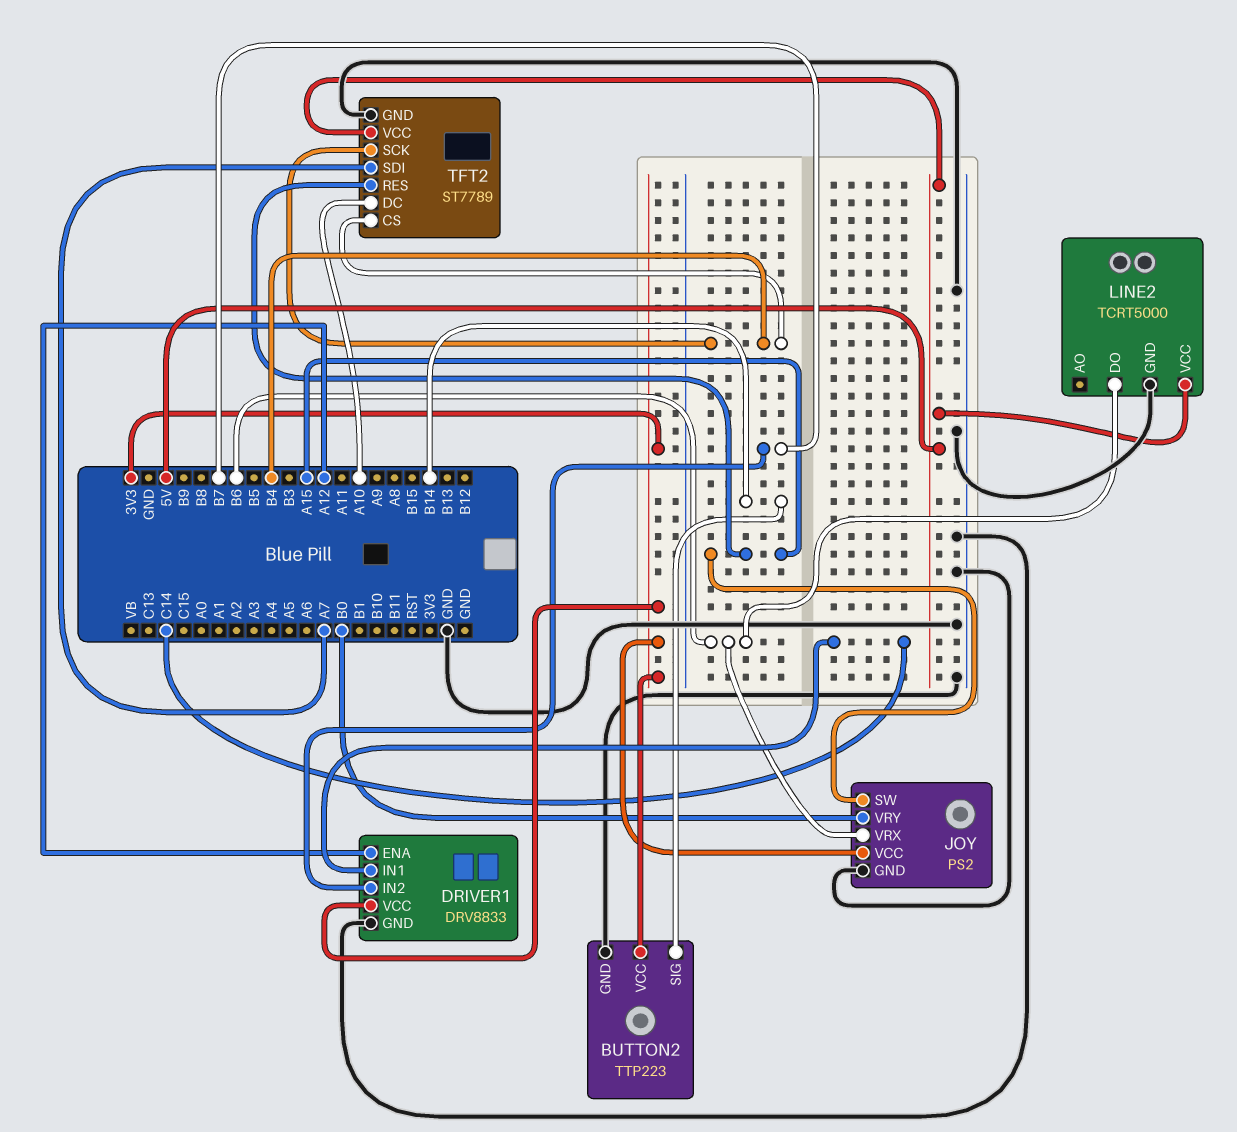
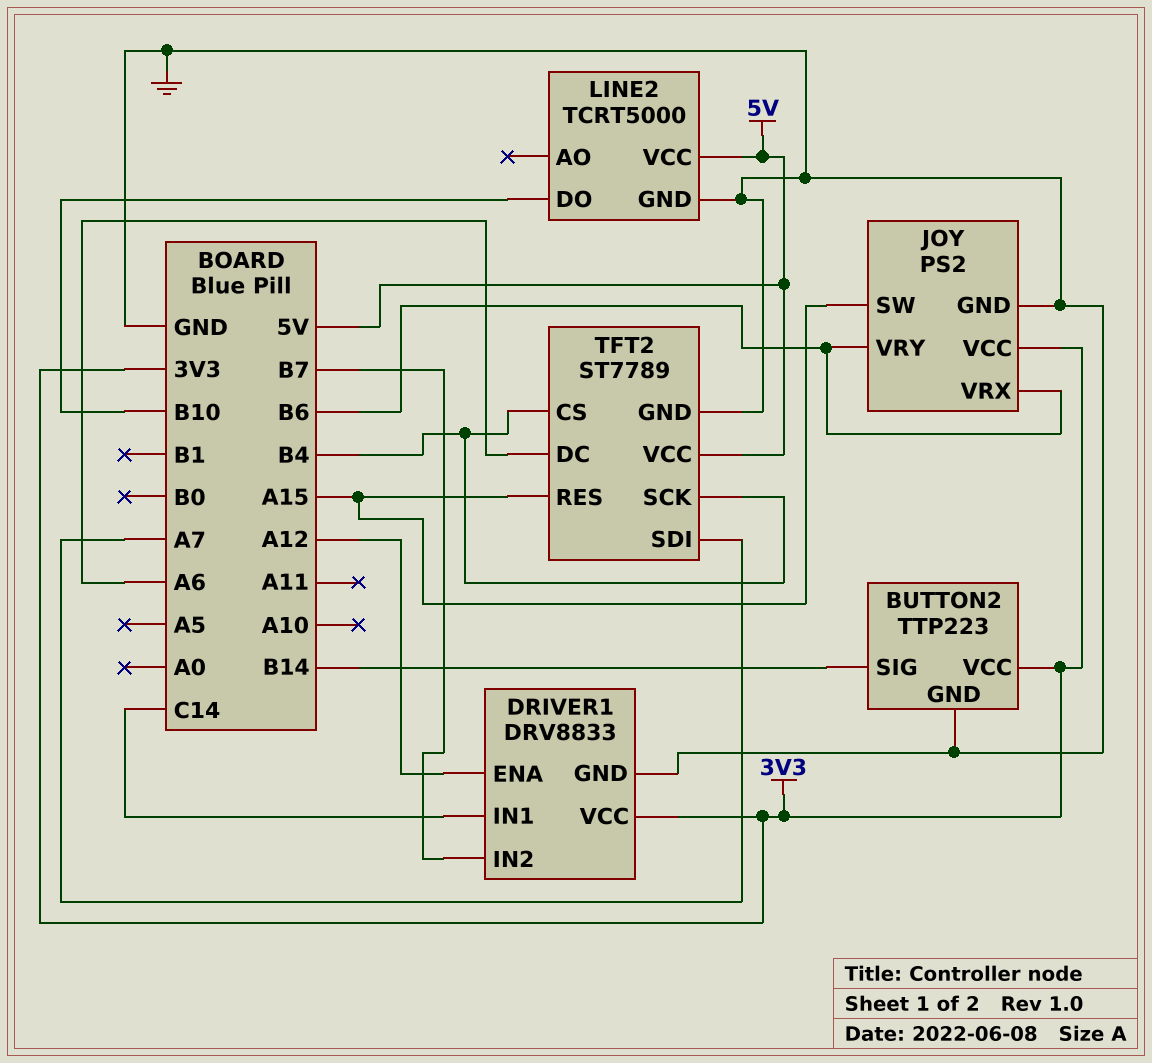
JOY pin VRY: B0 -> B6
LINE2 pin DO: B6 -> B10
TFT2 pin DC: A10 -> A6

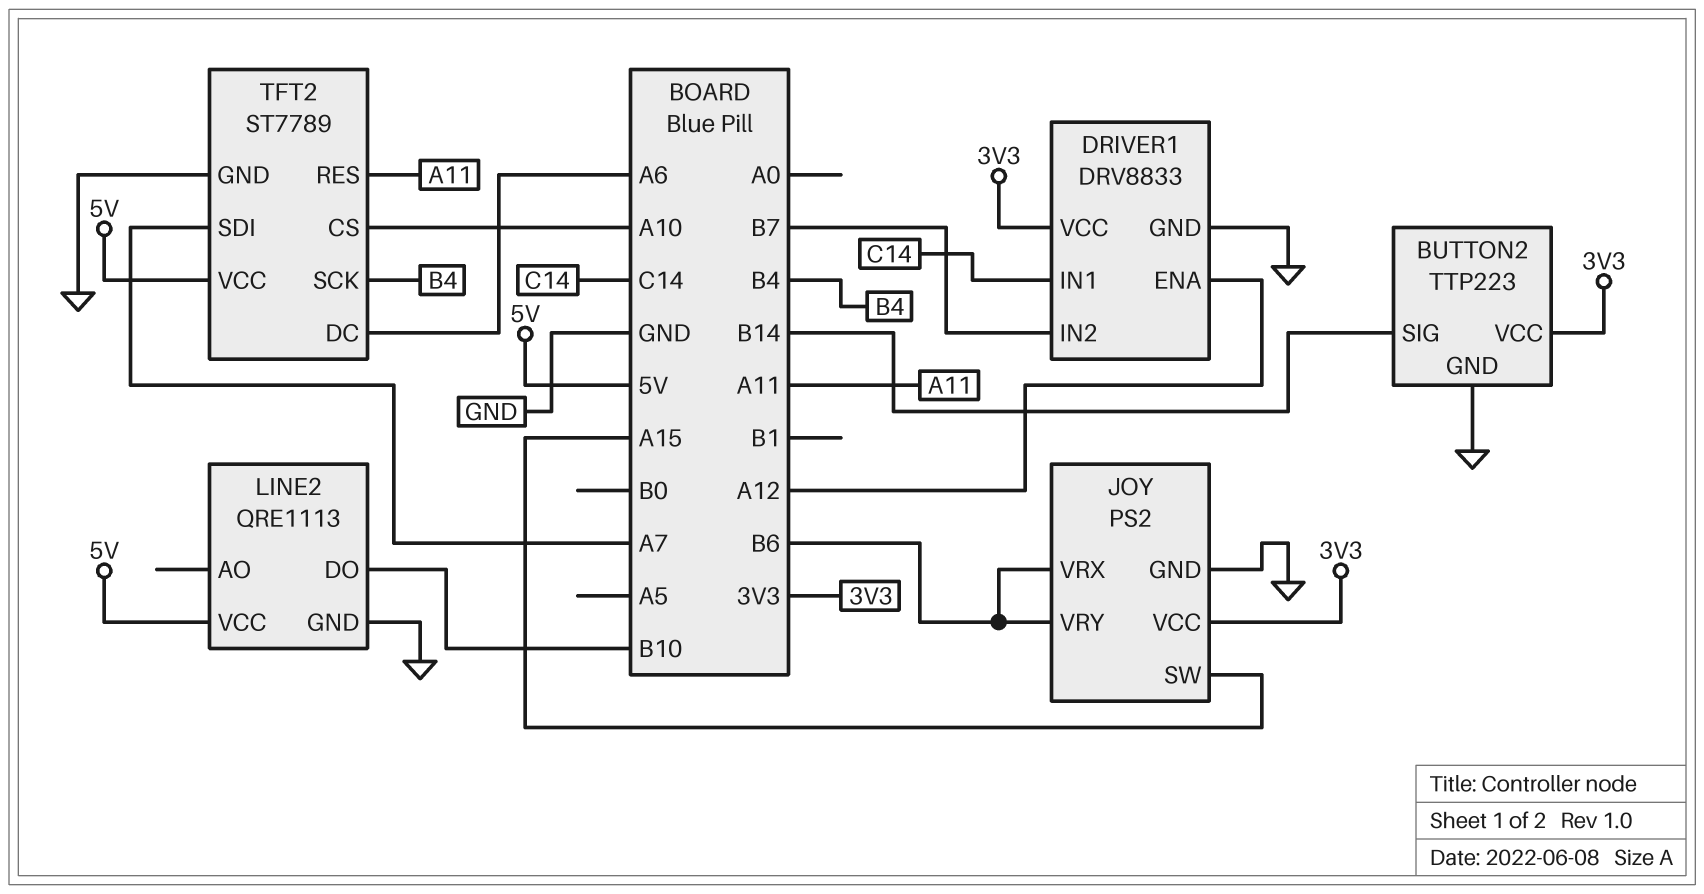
LINE2: TCRT5000 -> QRE1113
TFT2 pin CS: B4 -> A10
TFT2 pin RES: A15 -> A11

